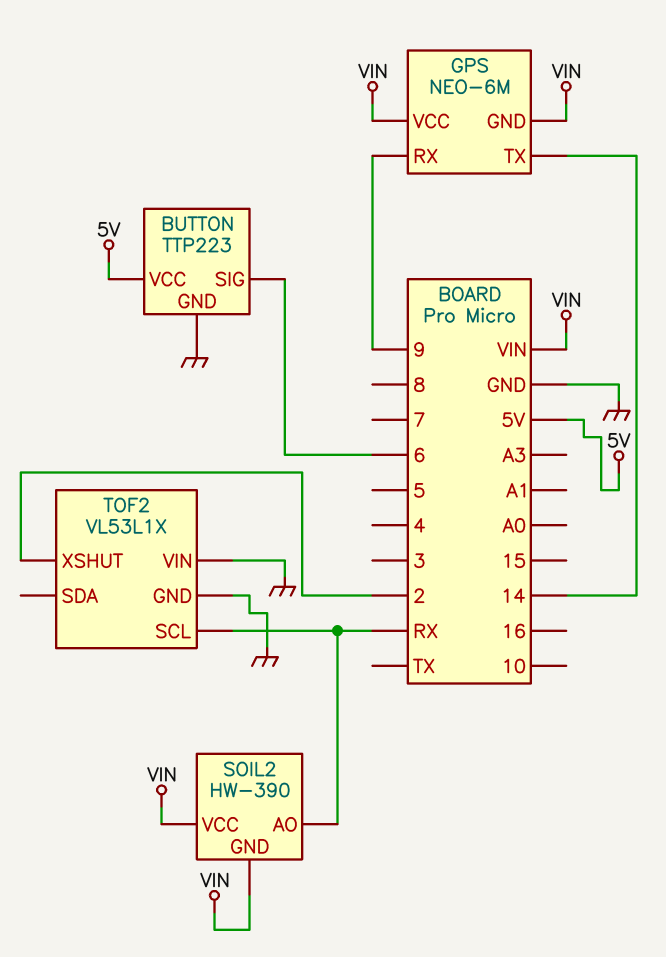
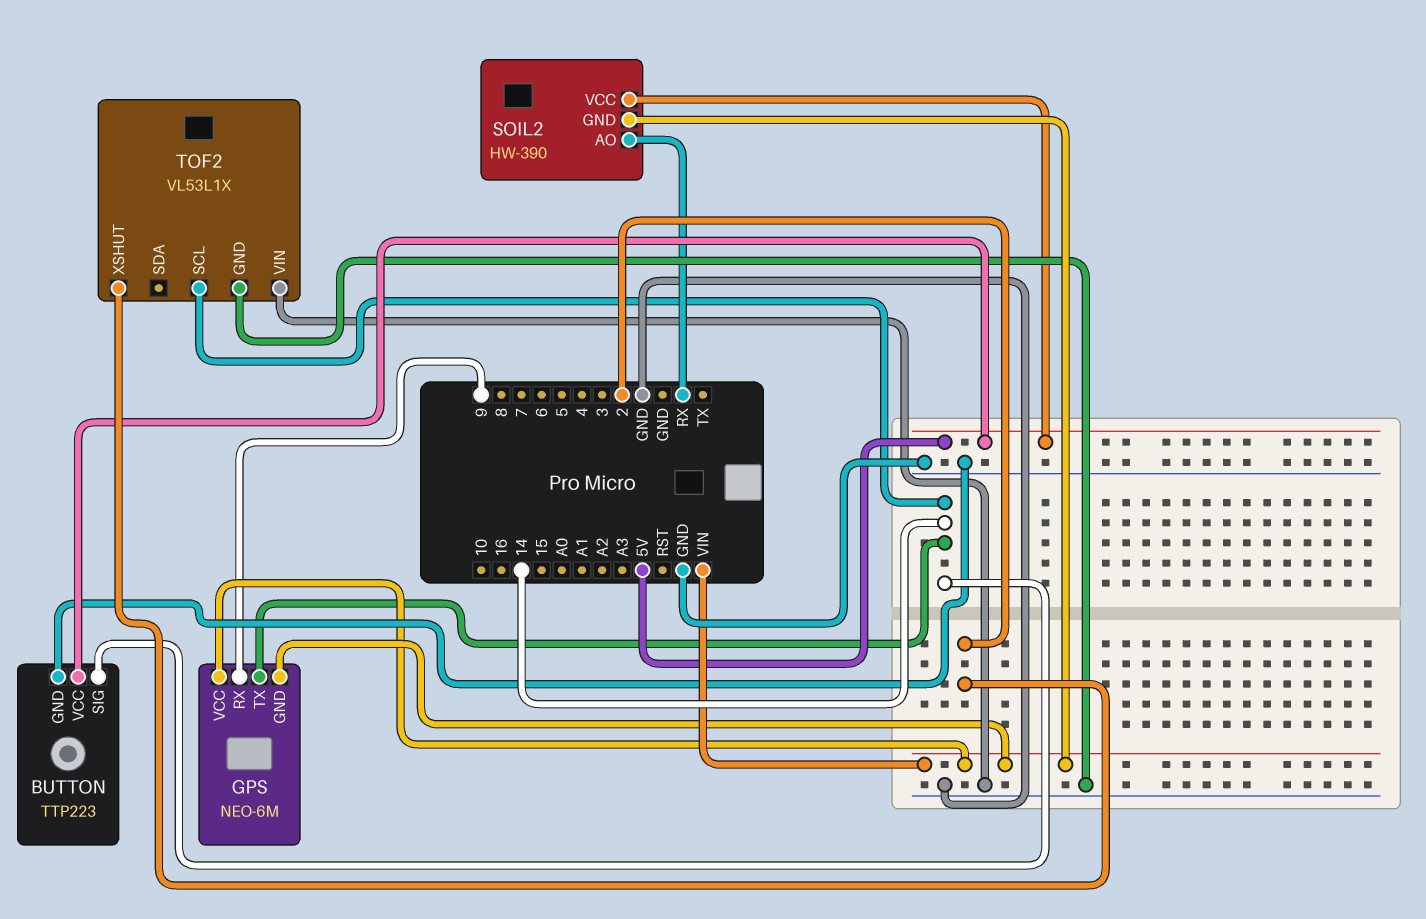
BUTTON pin SIG: 6 -> 14
SOIL2 pin VCC: VIN -> 5V
TOF2 pin SCL: RX -> 14

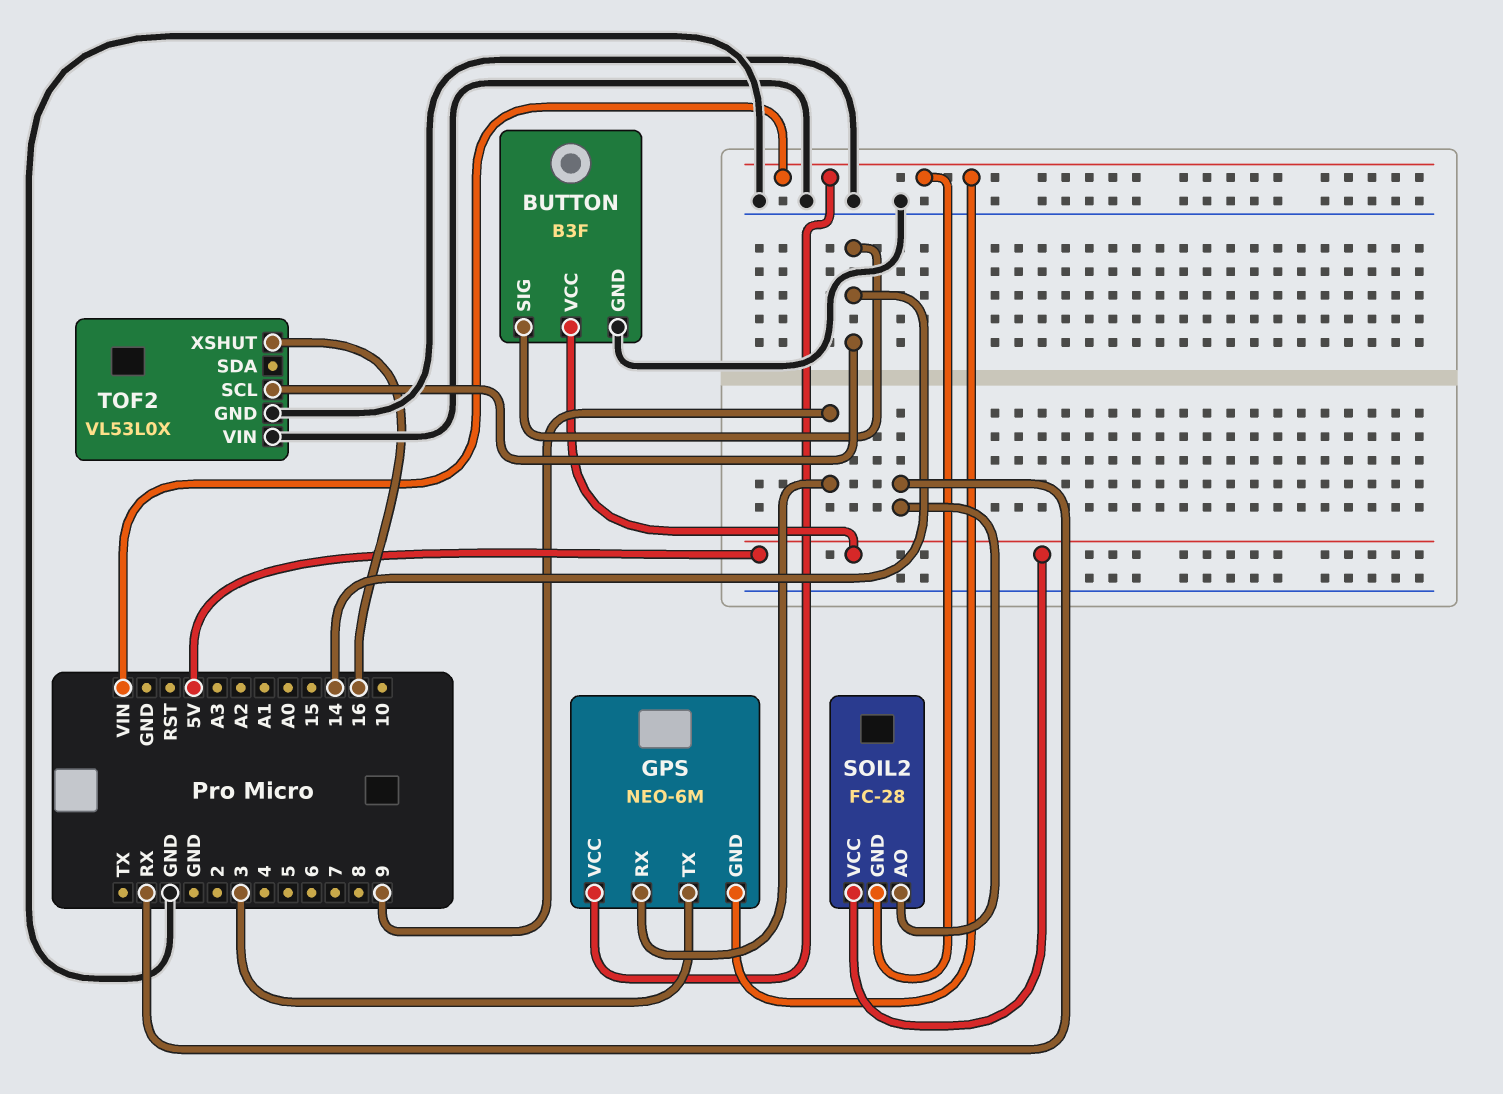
BUTTON: TTP223 -> B3F
GPS pin TX: 14 -> 3
SOIL2: HW-390 -> FC-28
TOF2: VL53L1X -> VL53L0X
TOF2 pin XSHUT: 2 -> 16

